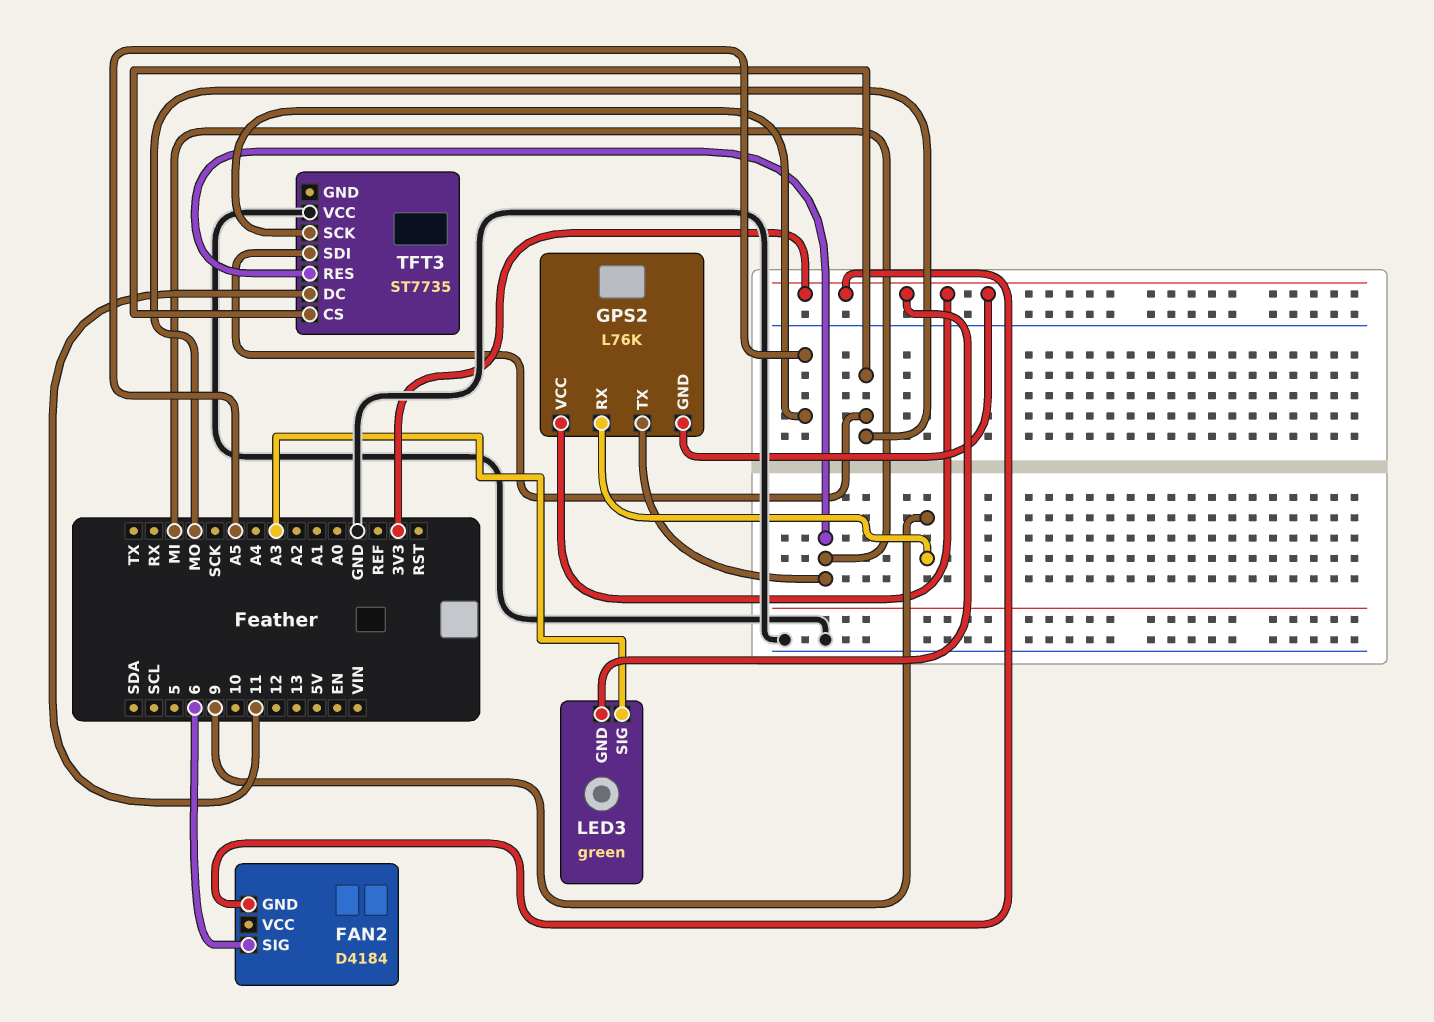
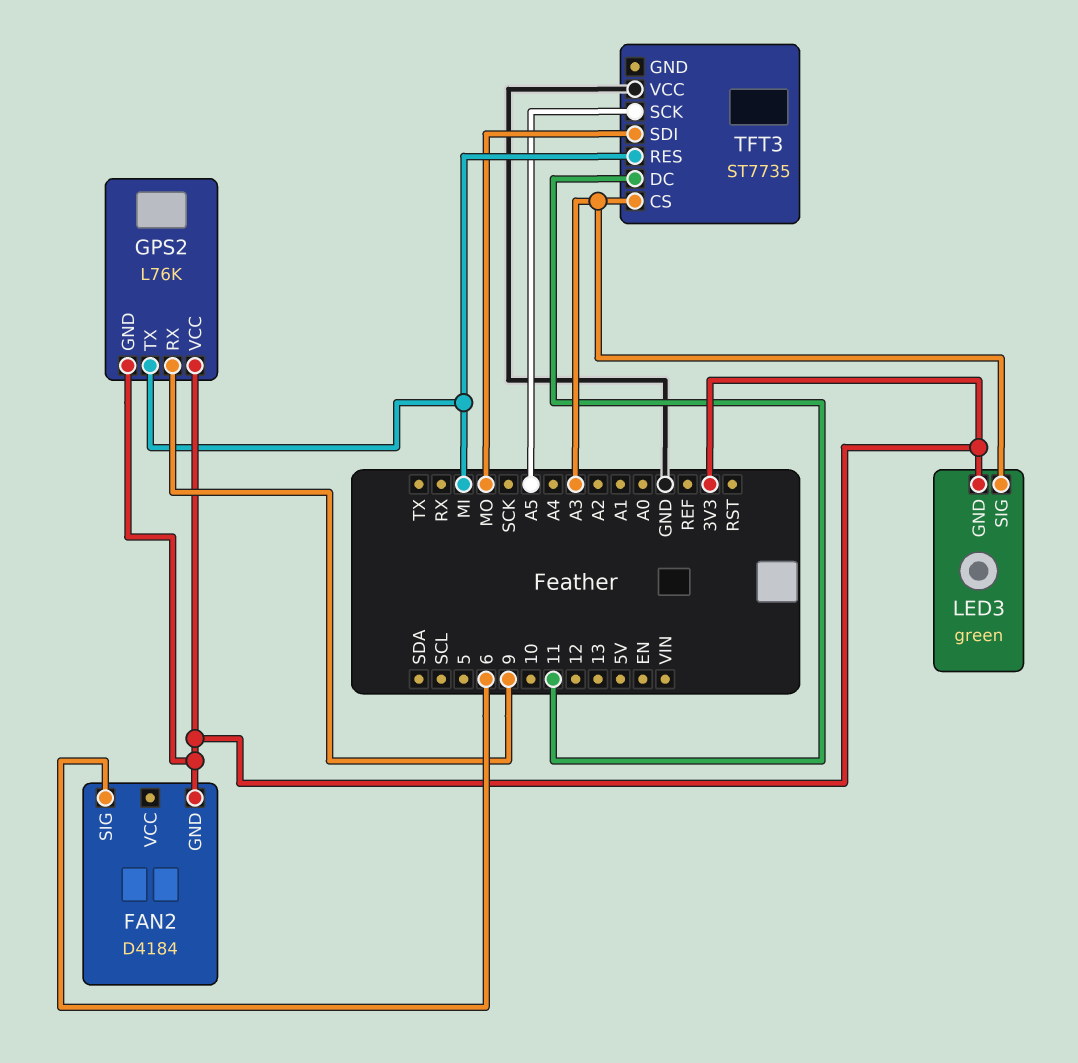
TFT3 pin CS: MO -> A3

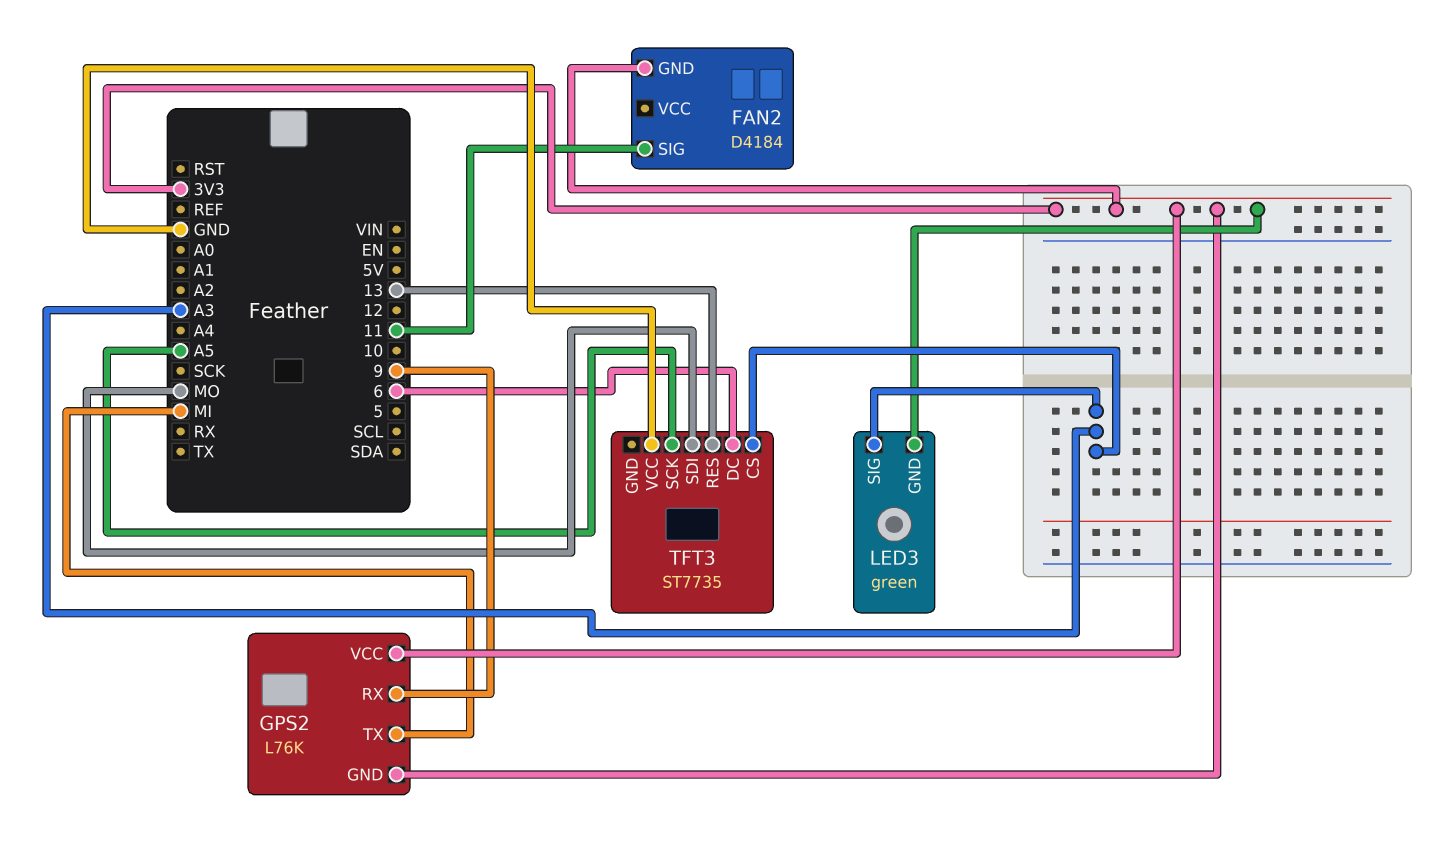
FAN2 pin SIG: 6 -> 11
TFT3 pin DC: 11 -> 6
TFT3 pin RES: MI -> 13

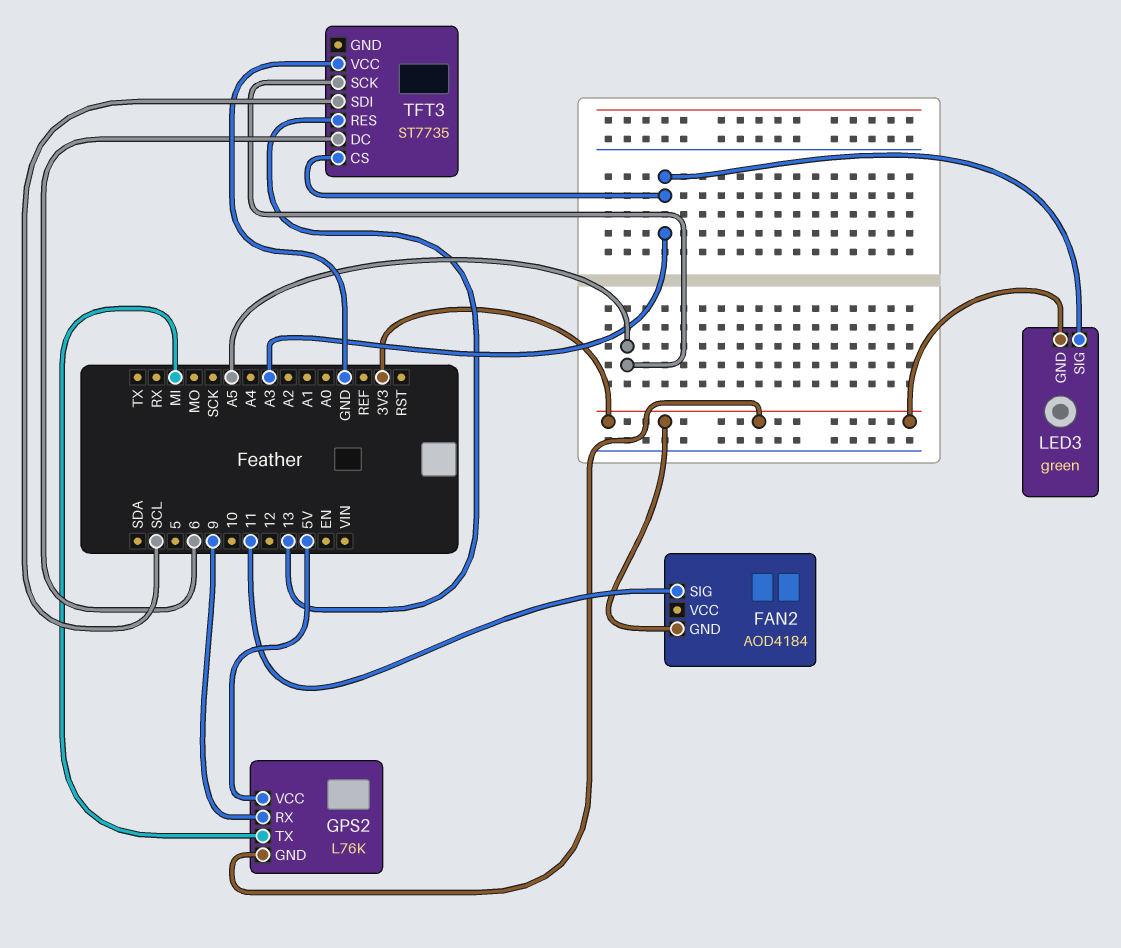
FAN2: D4184 -> AOD4184
GPS2 pin VCC: 3V3 -> 5V
TFT3 pin SDI: MO -> SCL

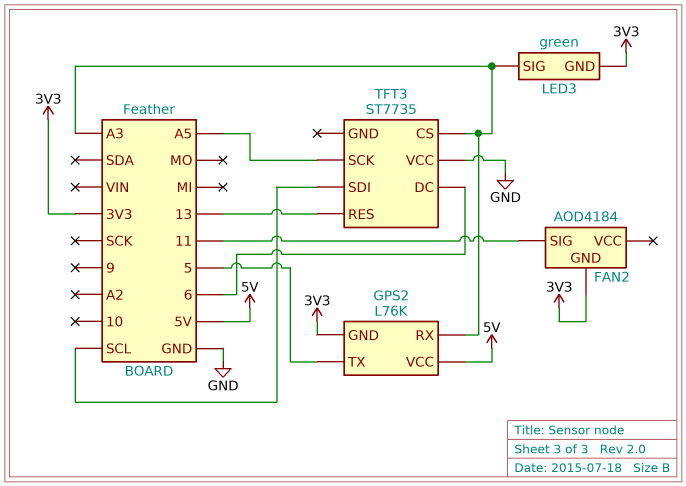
GPS2 pin RX: 9 -> A3
GPS2 pin TX: MI -> 5

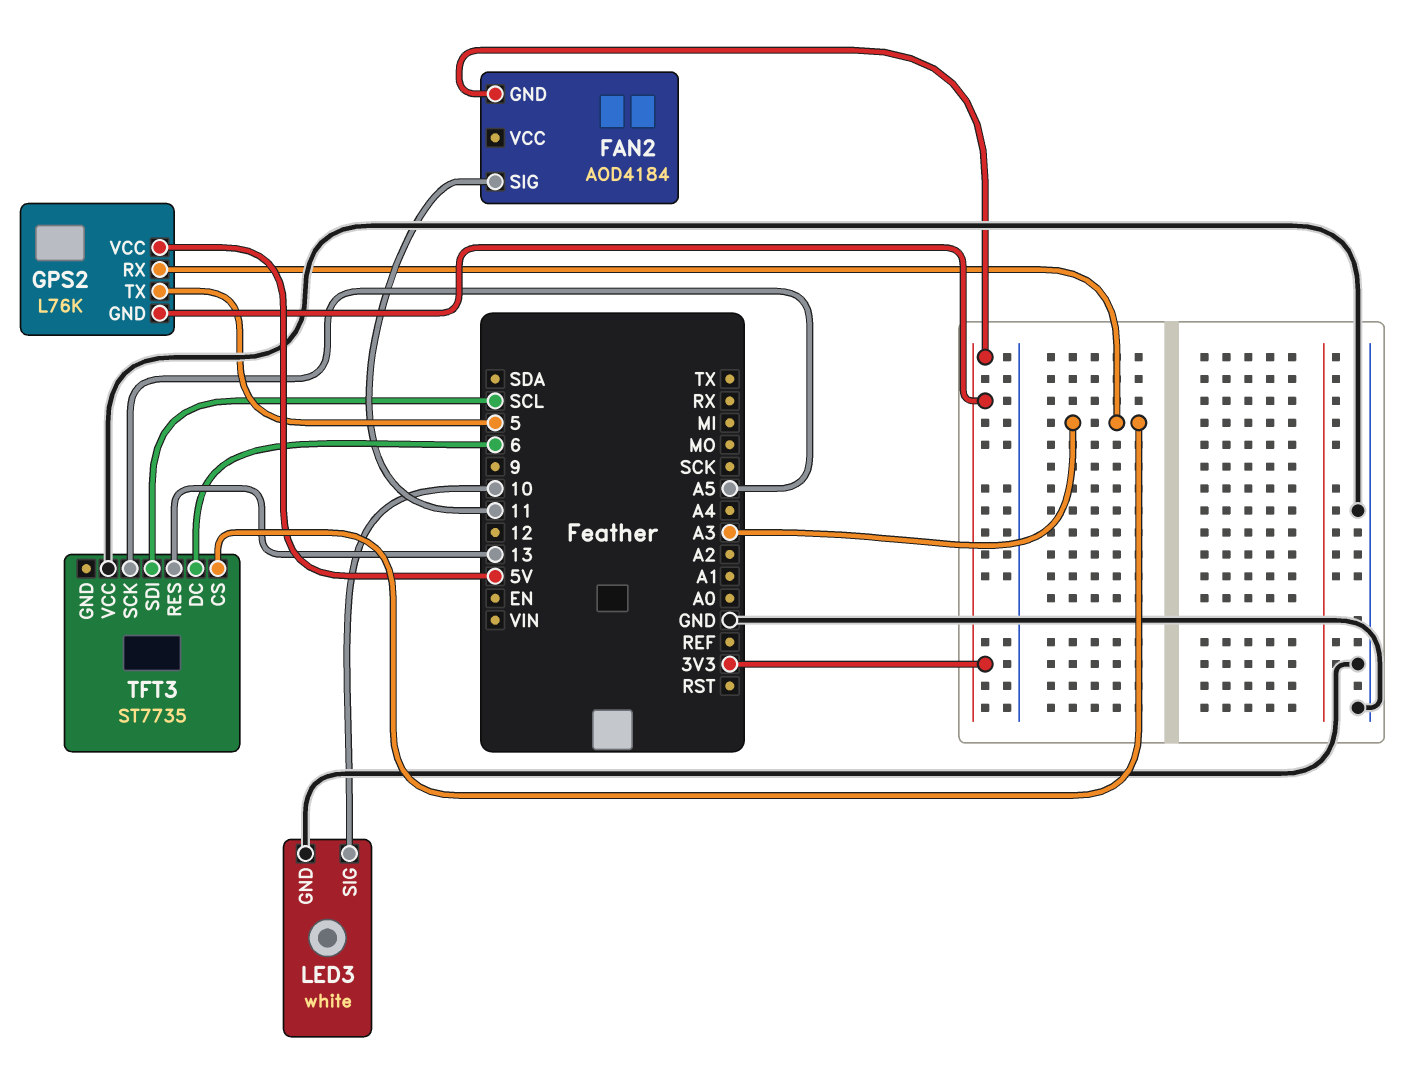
LED3: green -> white
LED3 pin GND: 3V3 -> GND
LED3 pin SIG: A3 -> 10

